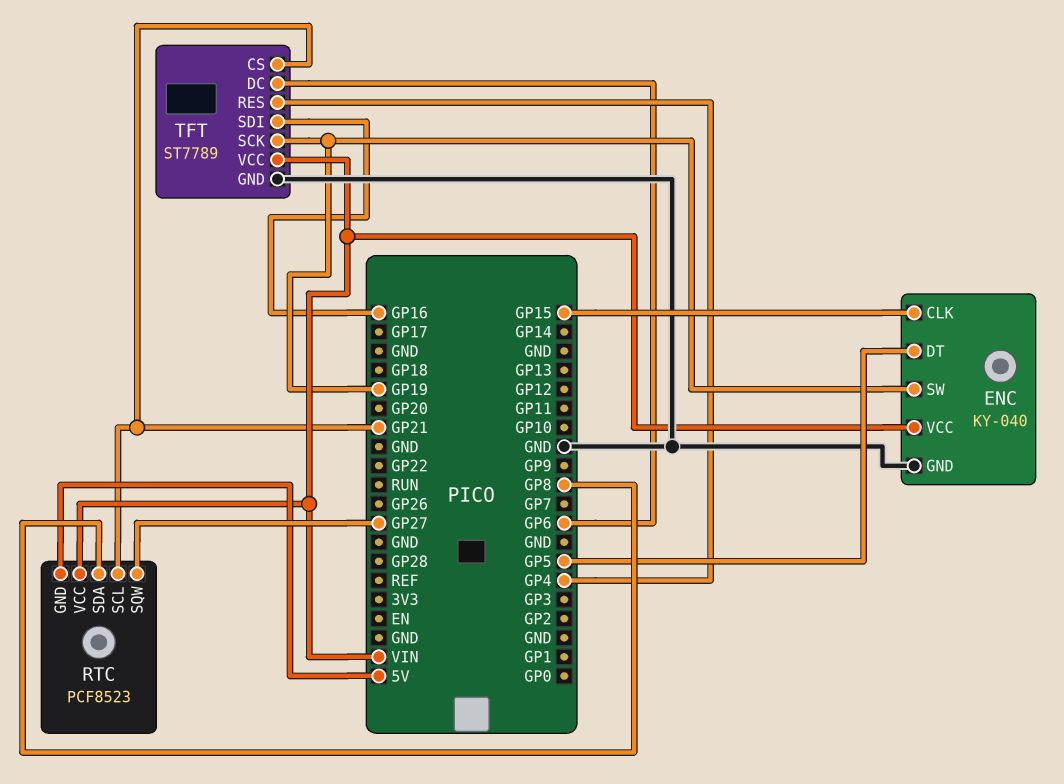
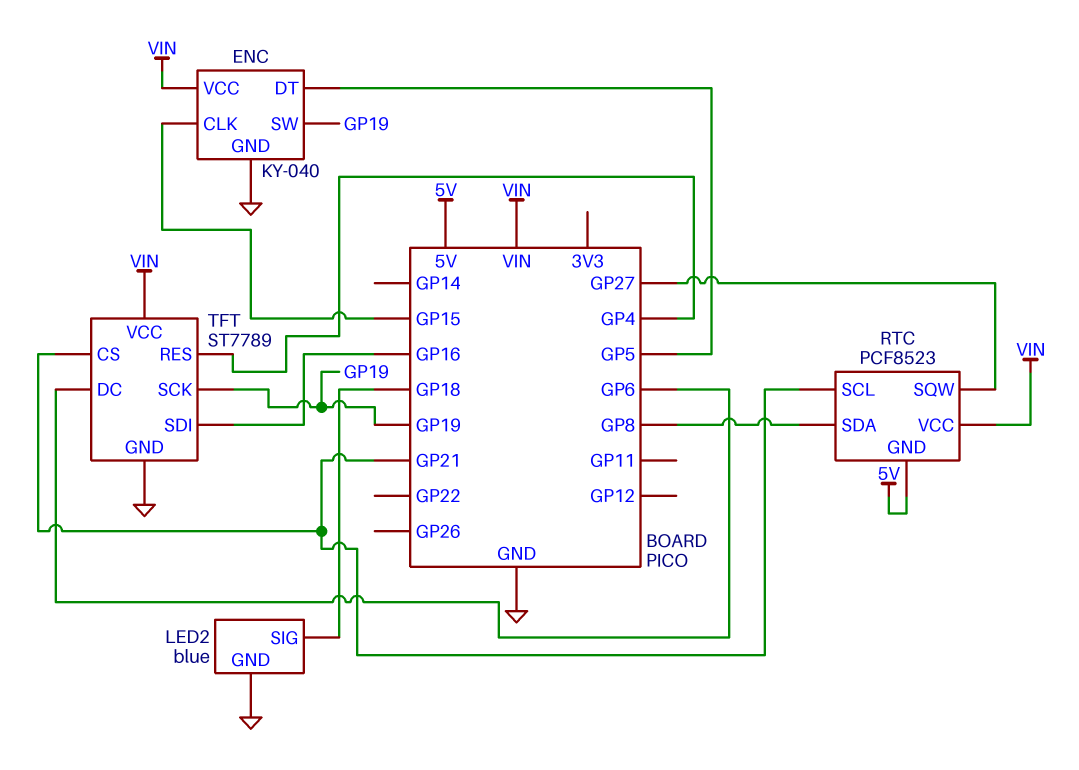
LED2: none -> blue
LED2 pin GND: none -> GND
LED2 pin SIG: none -> GP18

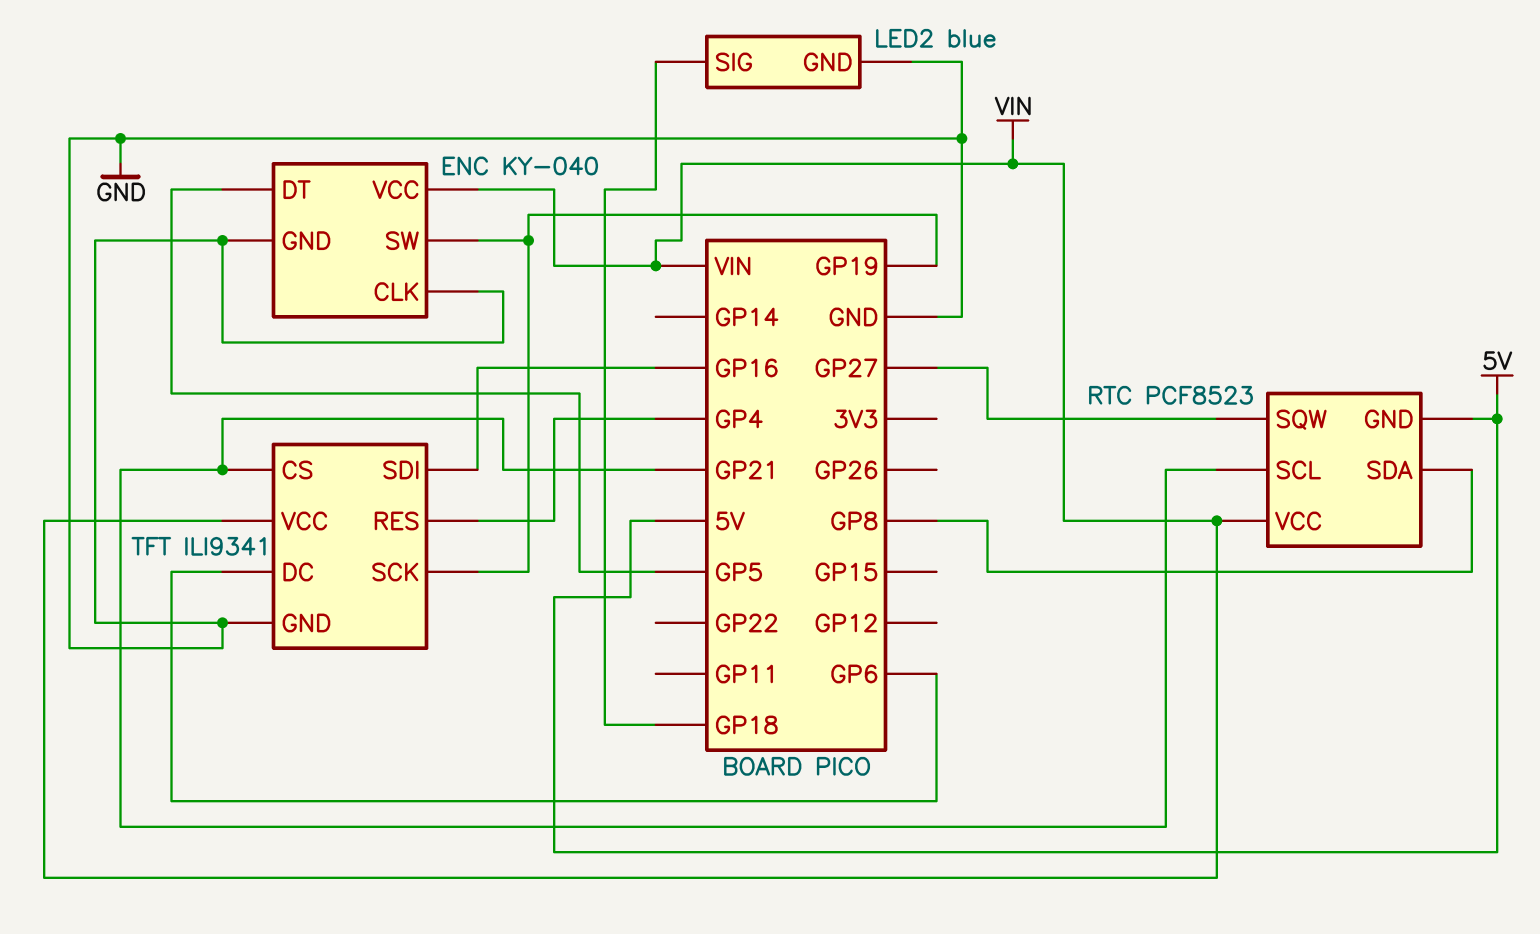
ENC pin CLK: GP15 -> GND
TFT: ST7789 -> ILI9341

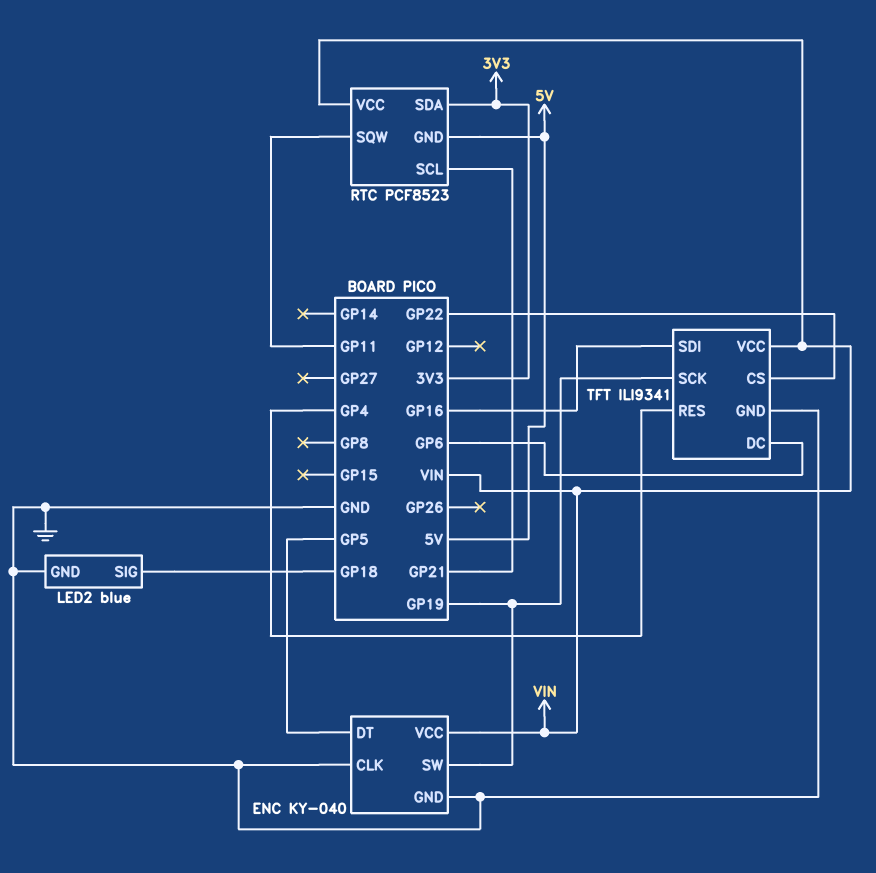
RTC pin SDA: GP8 -> 3V3
RTC pin SQW: GP27 -> GP11
TFT pin CS: GP21 -> GP22

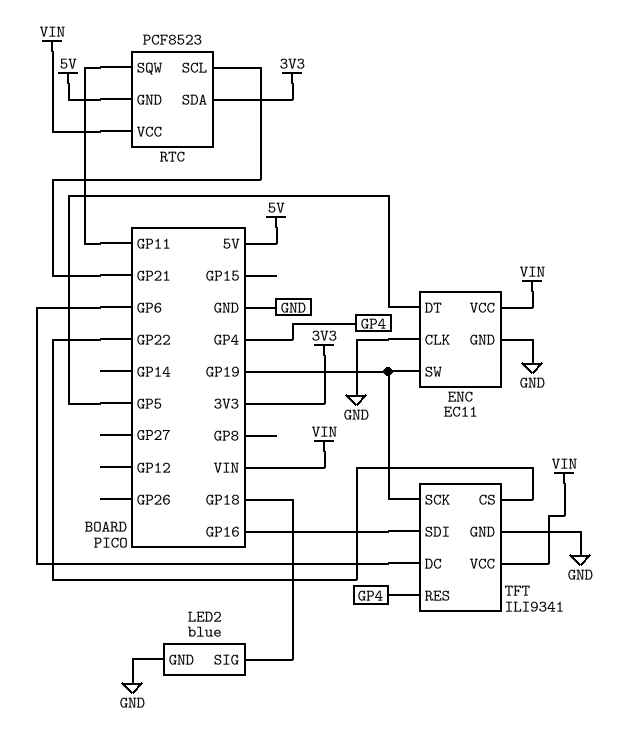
ENC: KY-040 -> EC11

